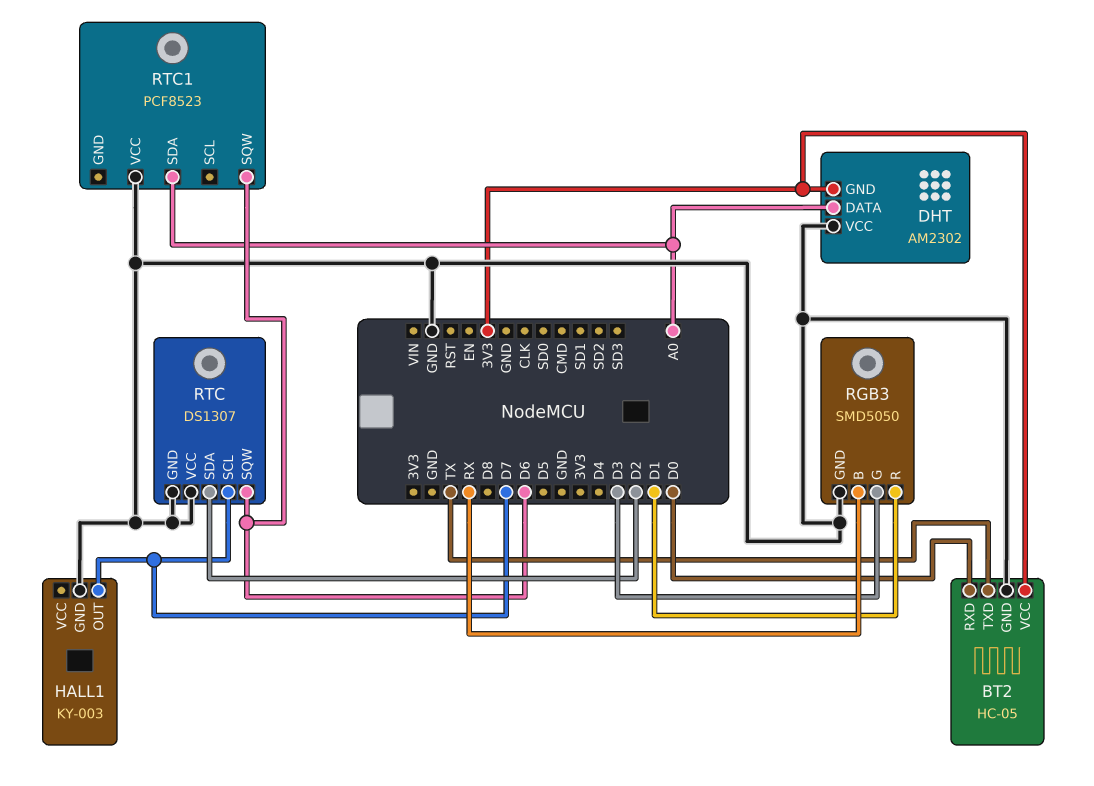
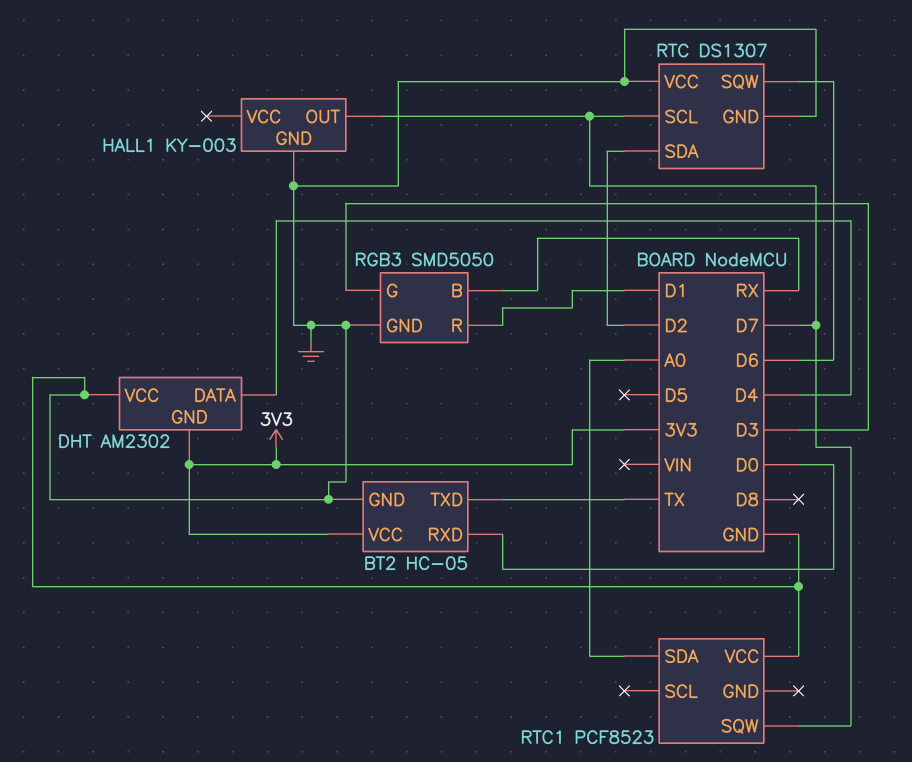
DHT pin DATA: A0 -> D4
RTC1 pin SQW: D6 -> D7

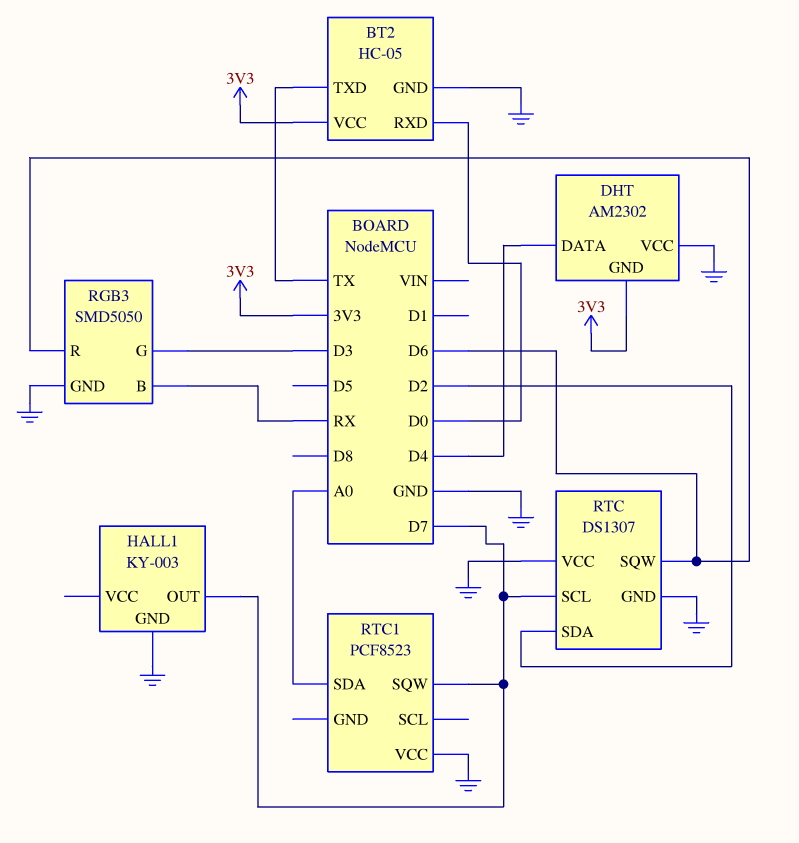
RGB3 pin R: D1 -> D6

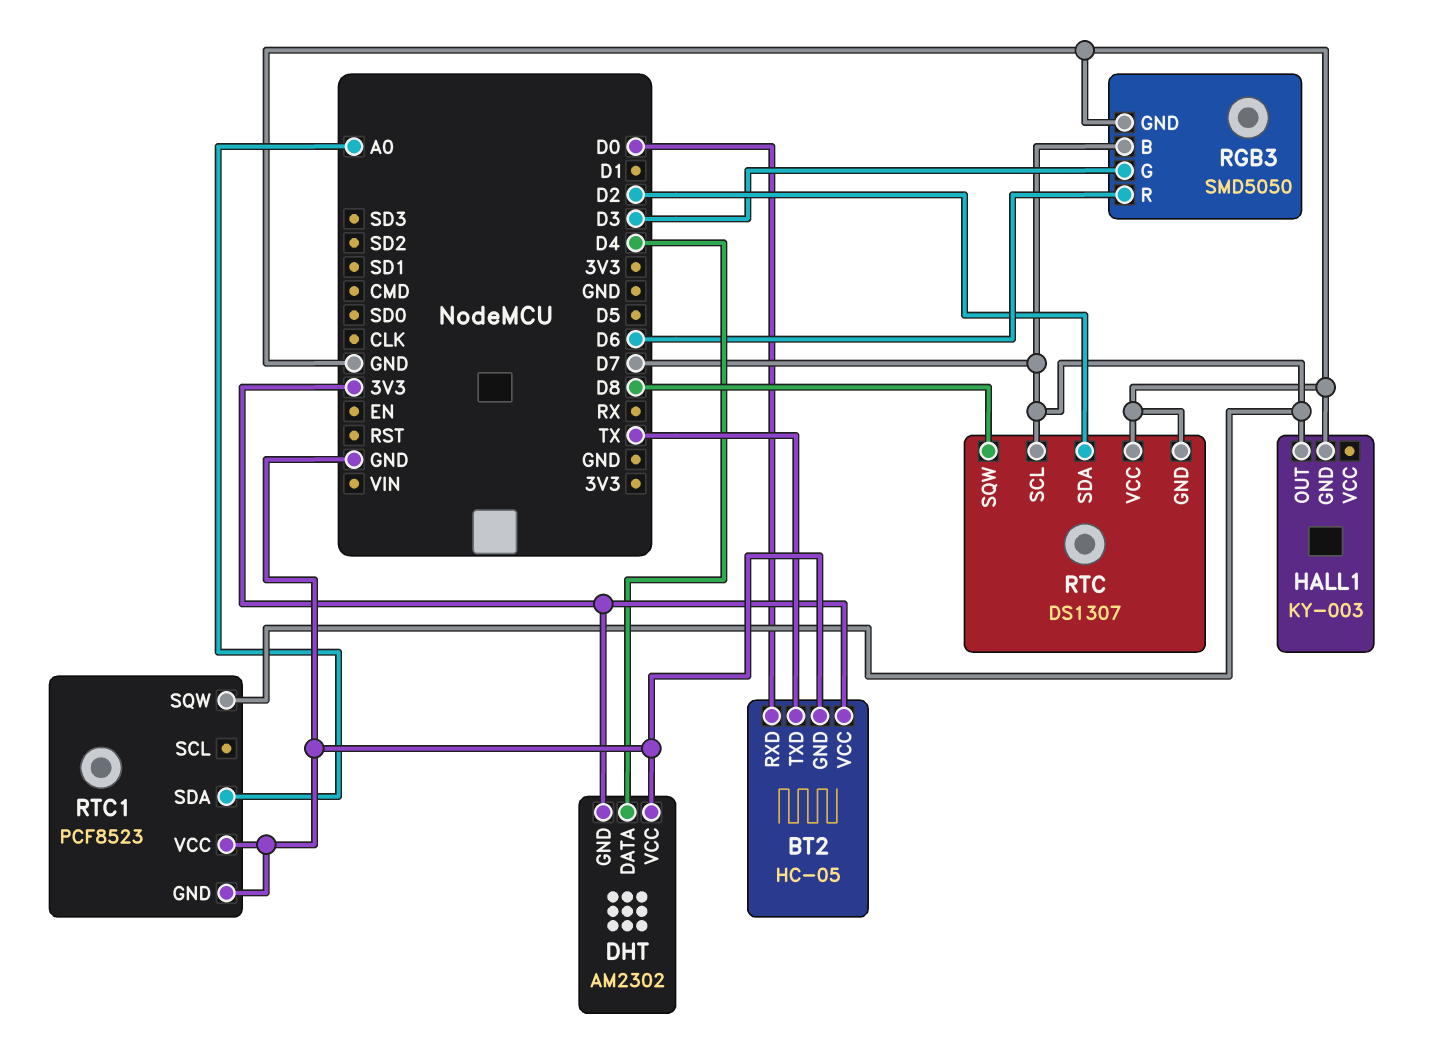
RGB3 pin B: RX -> D7
RTC pin SQW: D6 -> D8
RTC1 pin GND: none -> GND

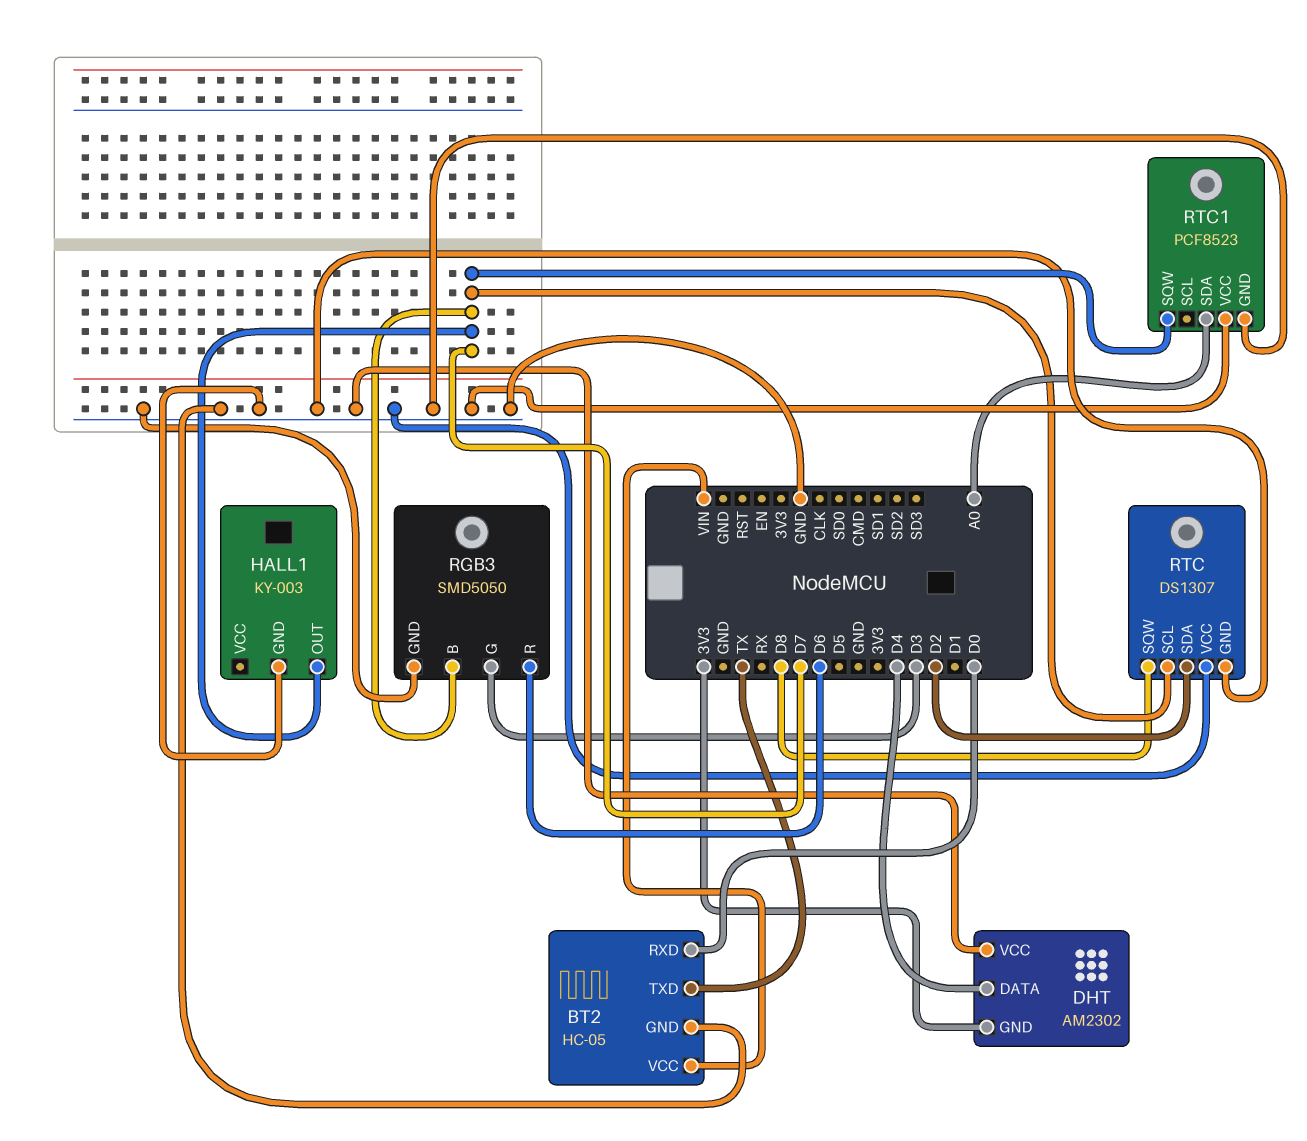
BT2 pin VCC: 3V3 -> VIN

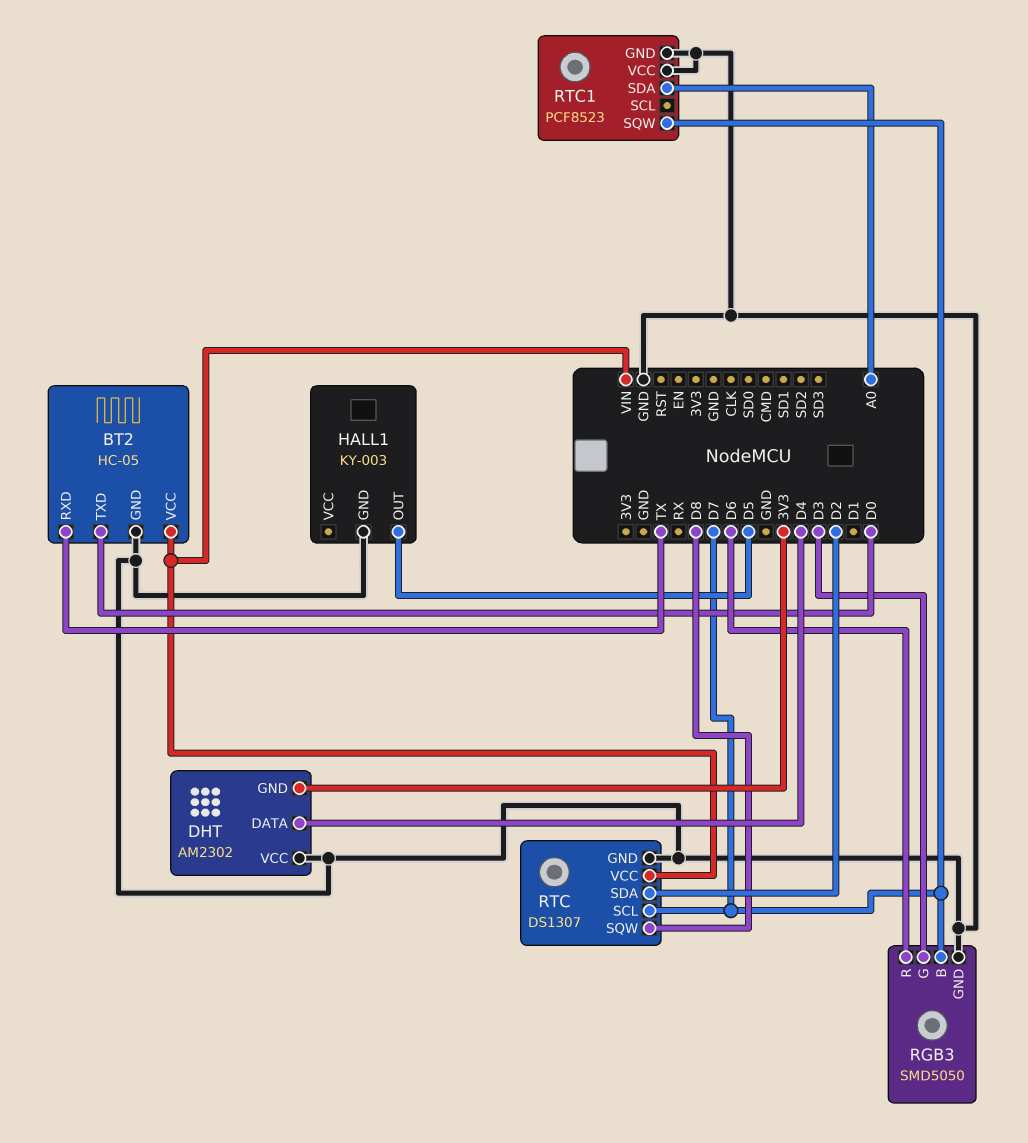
BT2 pin RXD: D0 -> TX
BT2 pin TXD: TX -> D0
HALL1 pin OUT: D7 -> D5
RTC pin VCC: GND -> VIN

